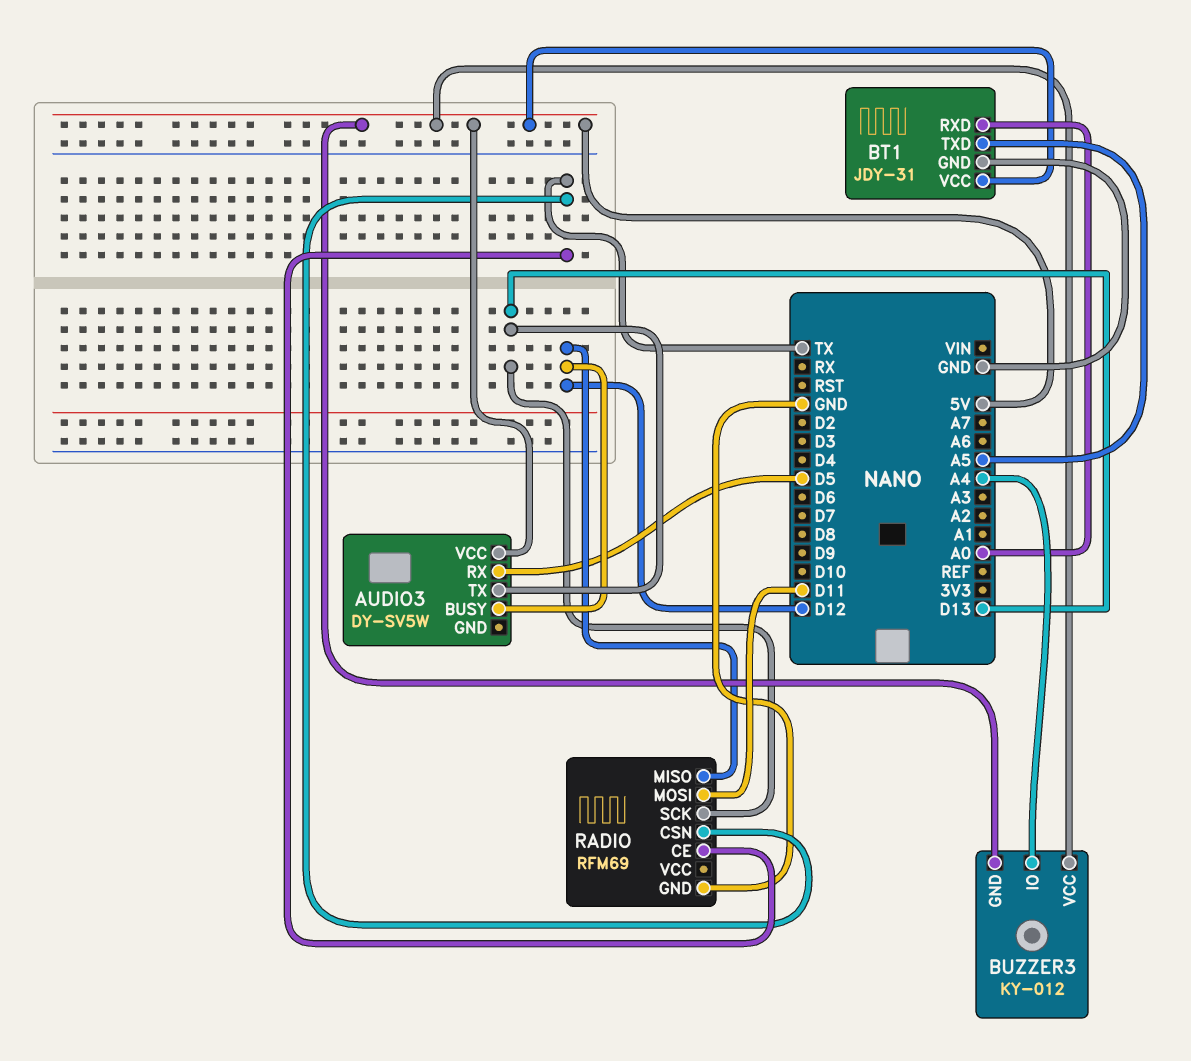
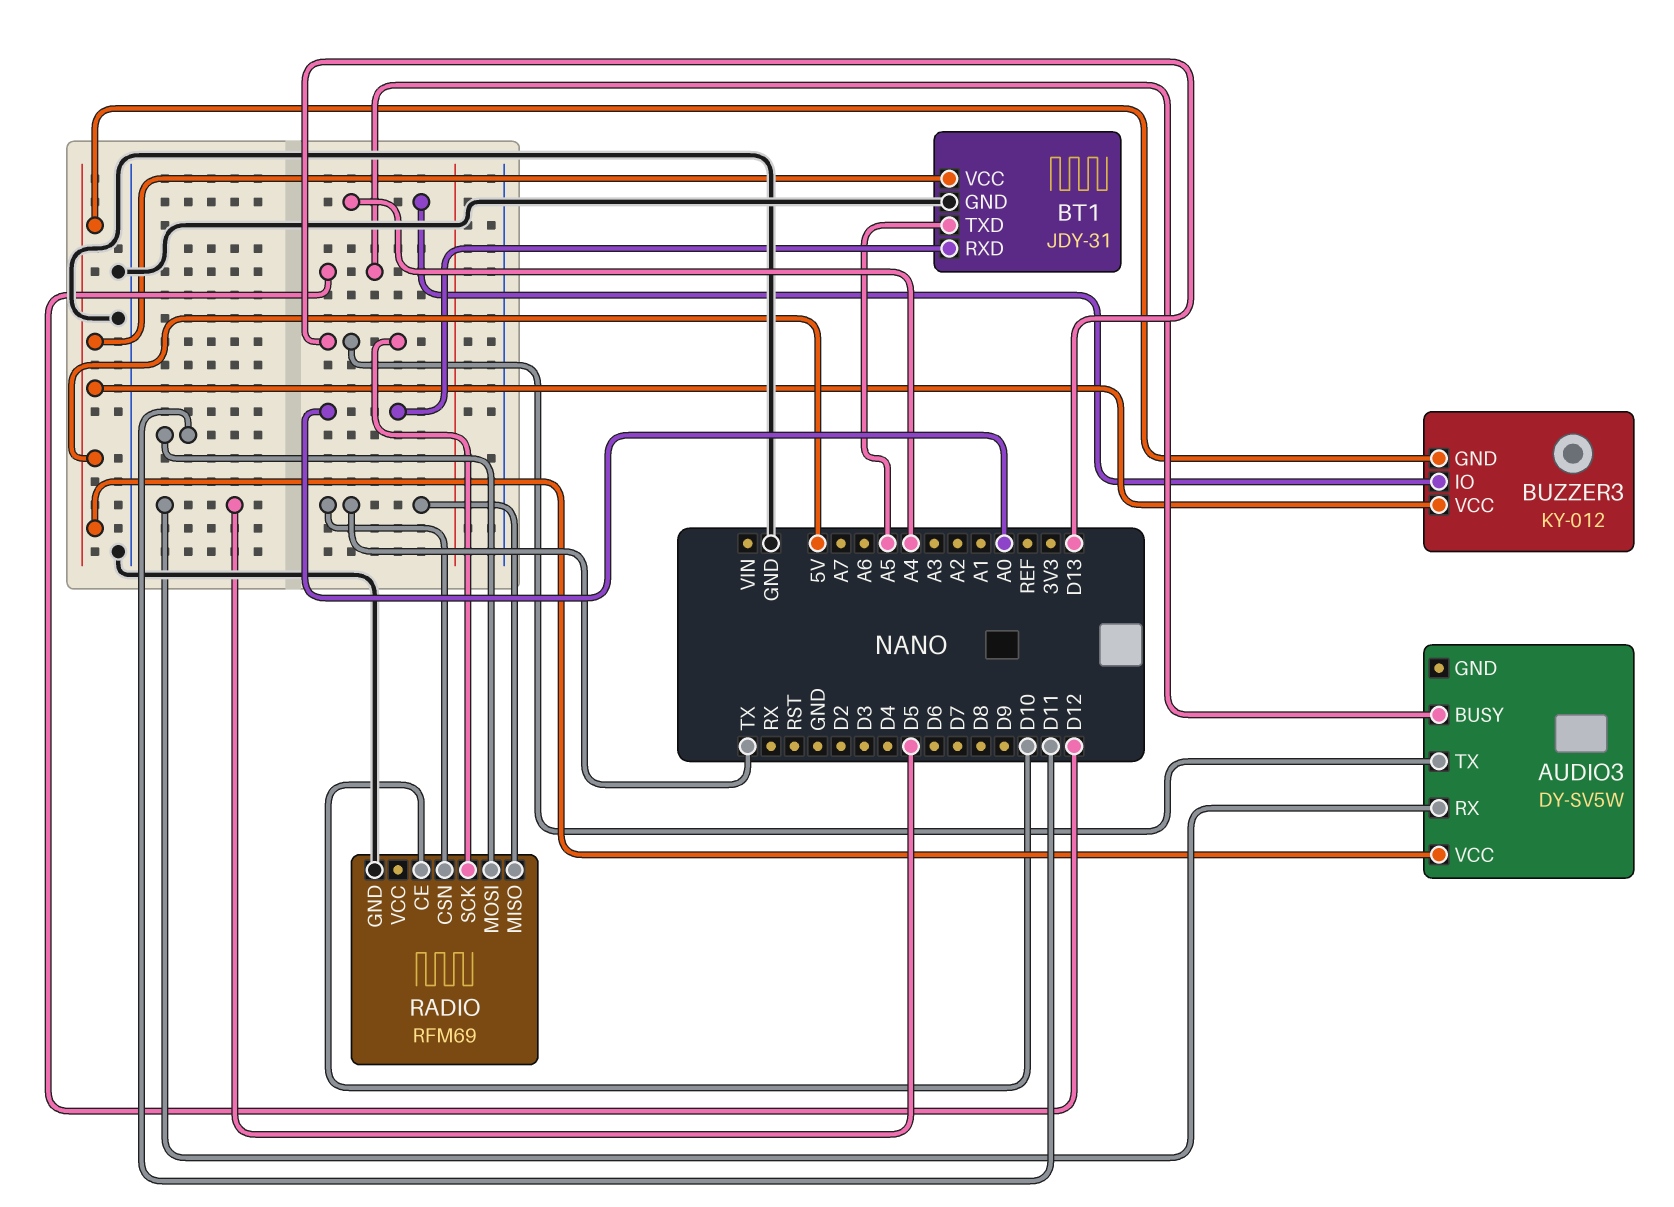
RADIO pin CE: TX -> D10
RADIO pin MISO: D12 -> TX

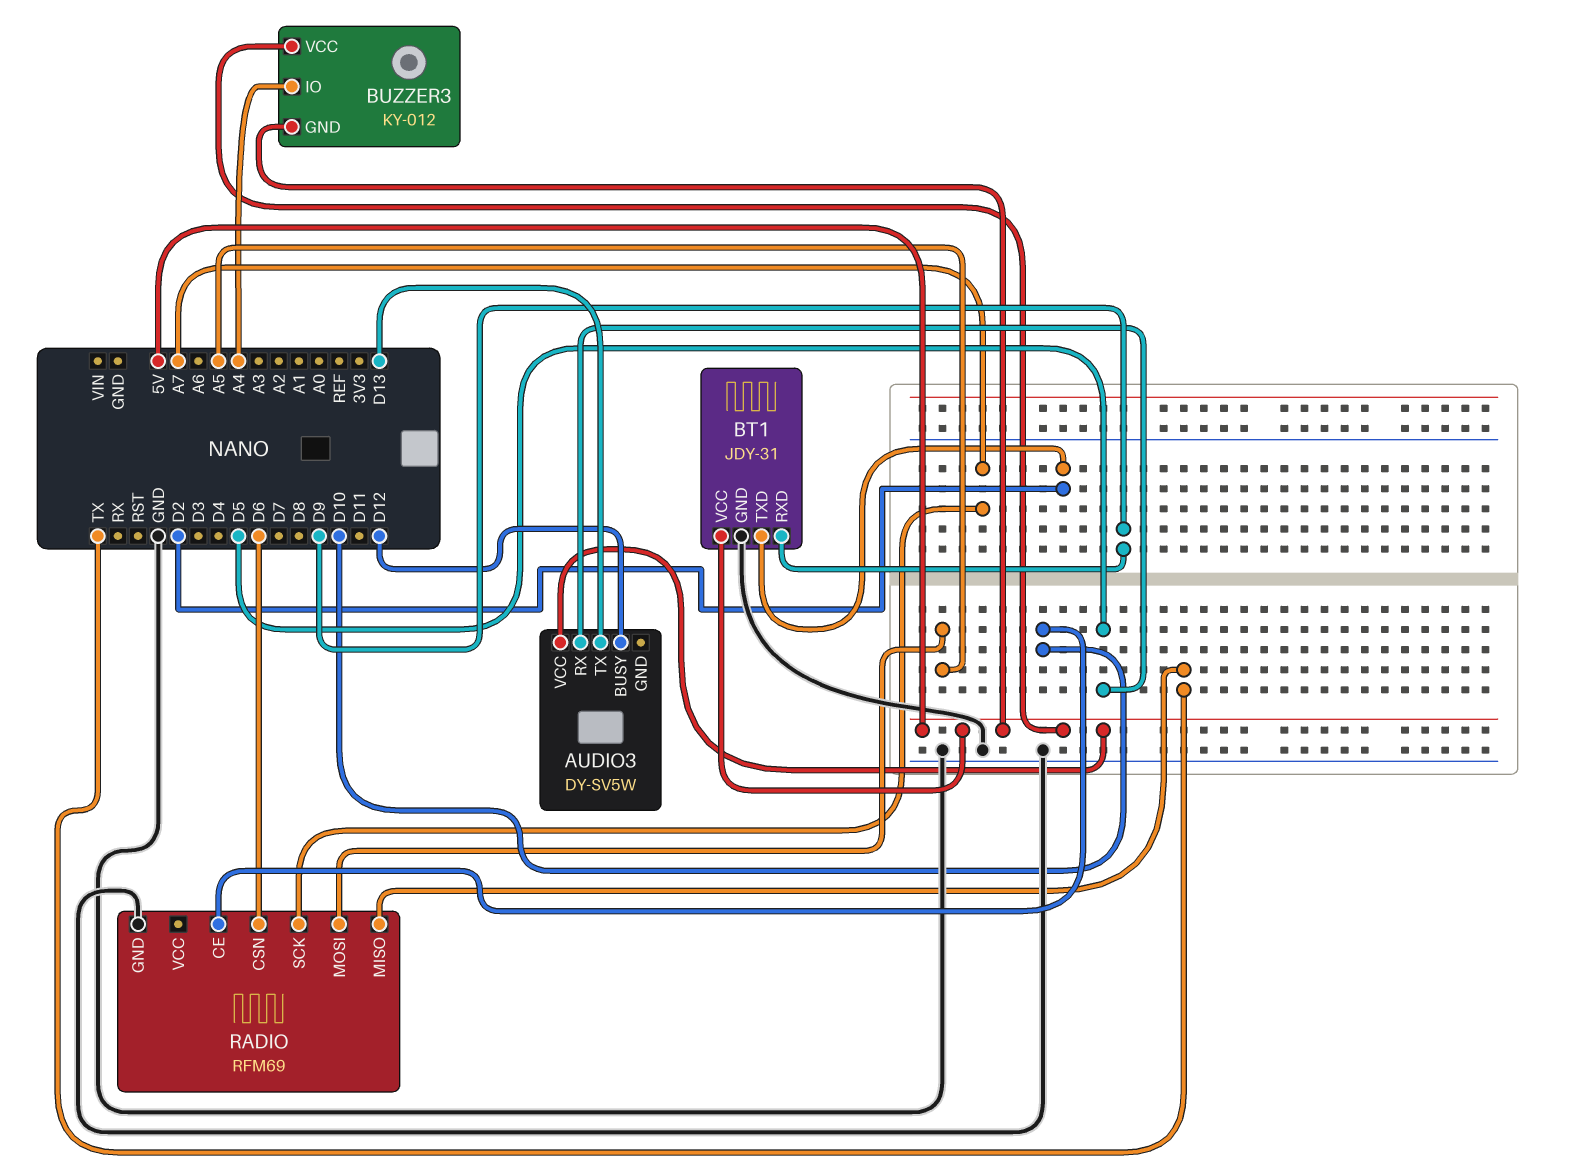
BT1 pin RXD: A0 -> D9
BT1 pin TXD: A5 -> D2
RADIO pin CSN: TX -> D6
RADIO pin MOSI: D11 -> A5
RADIO pin SCK: D13 -> A7

